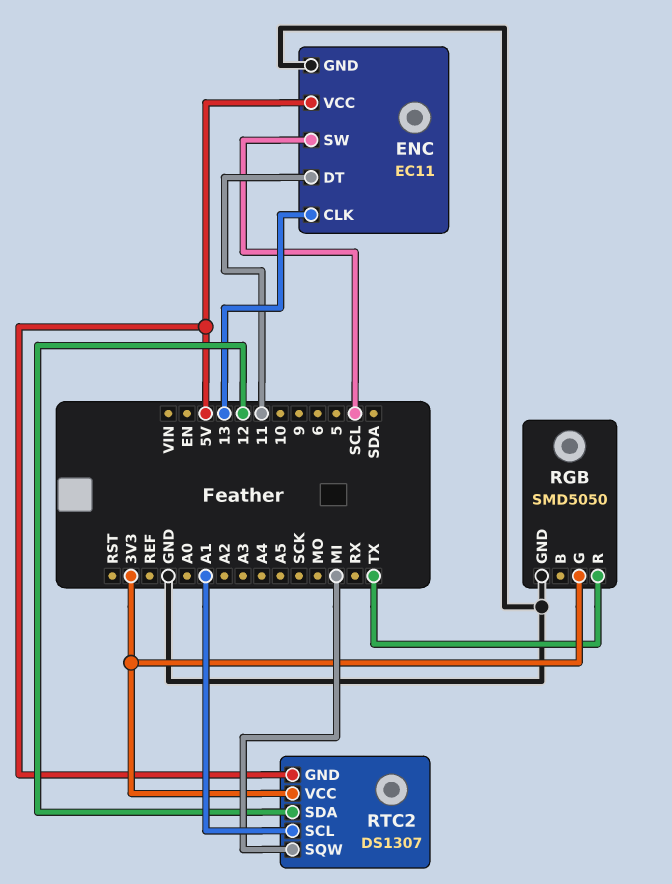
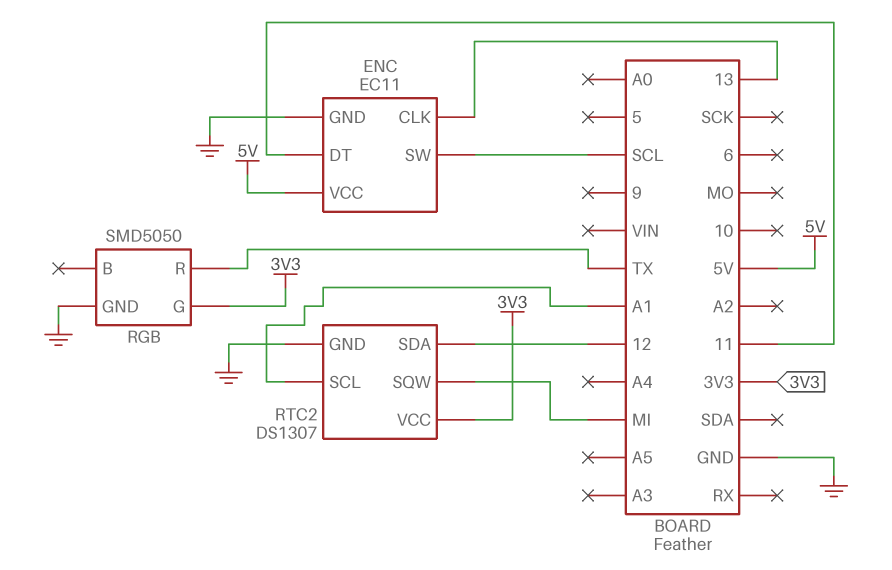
RTC2 pin GND: 5V -> GND

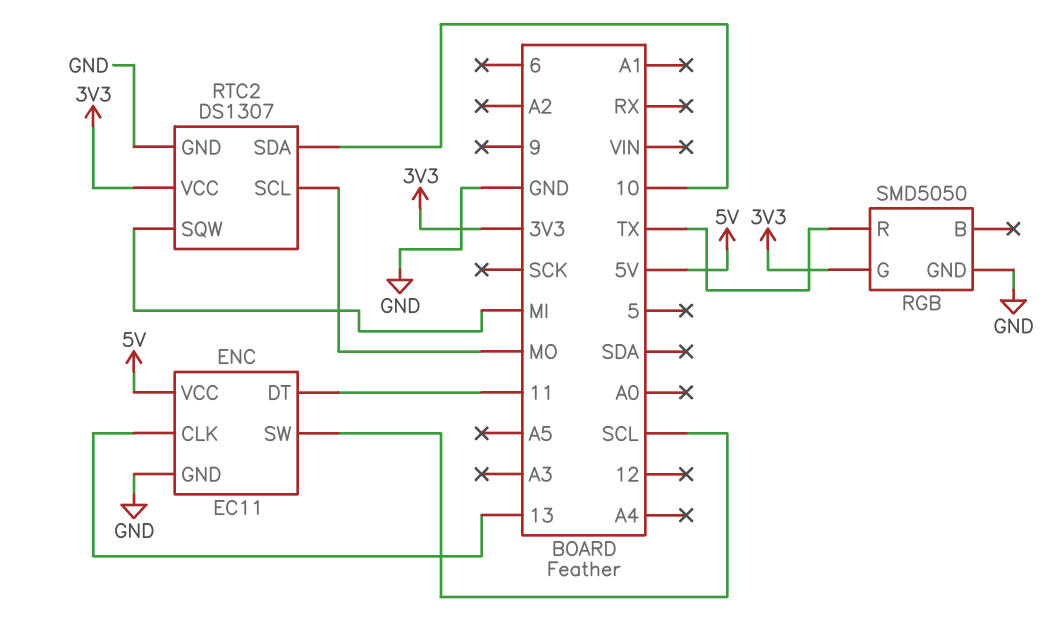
RTC2 pin SCL: A1 -> MO
RTC2 pin SDA: 12 -> 10

